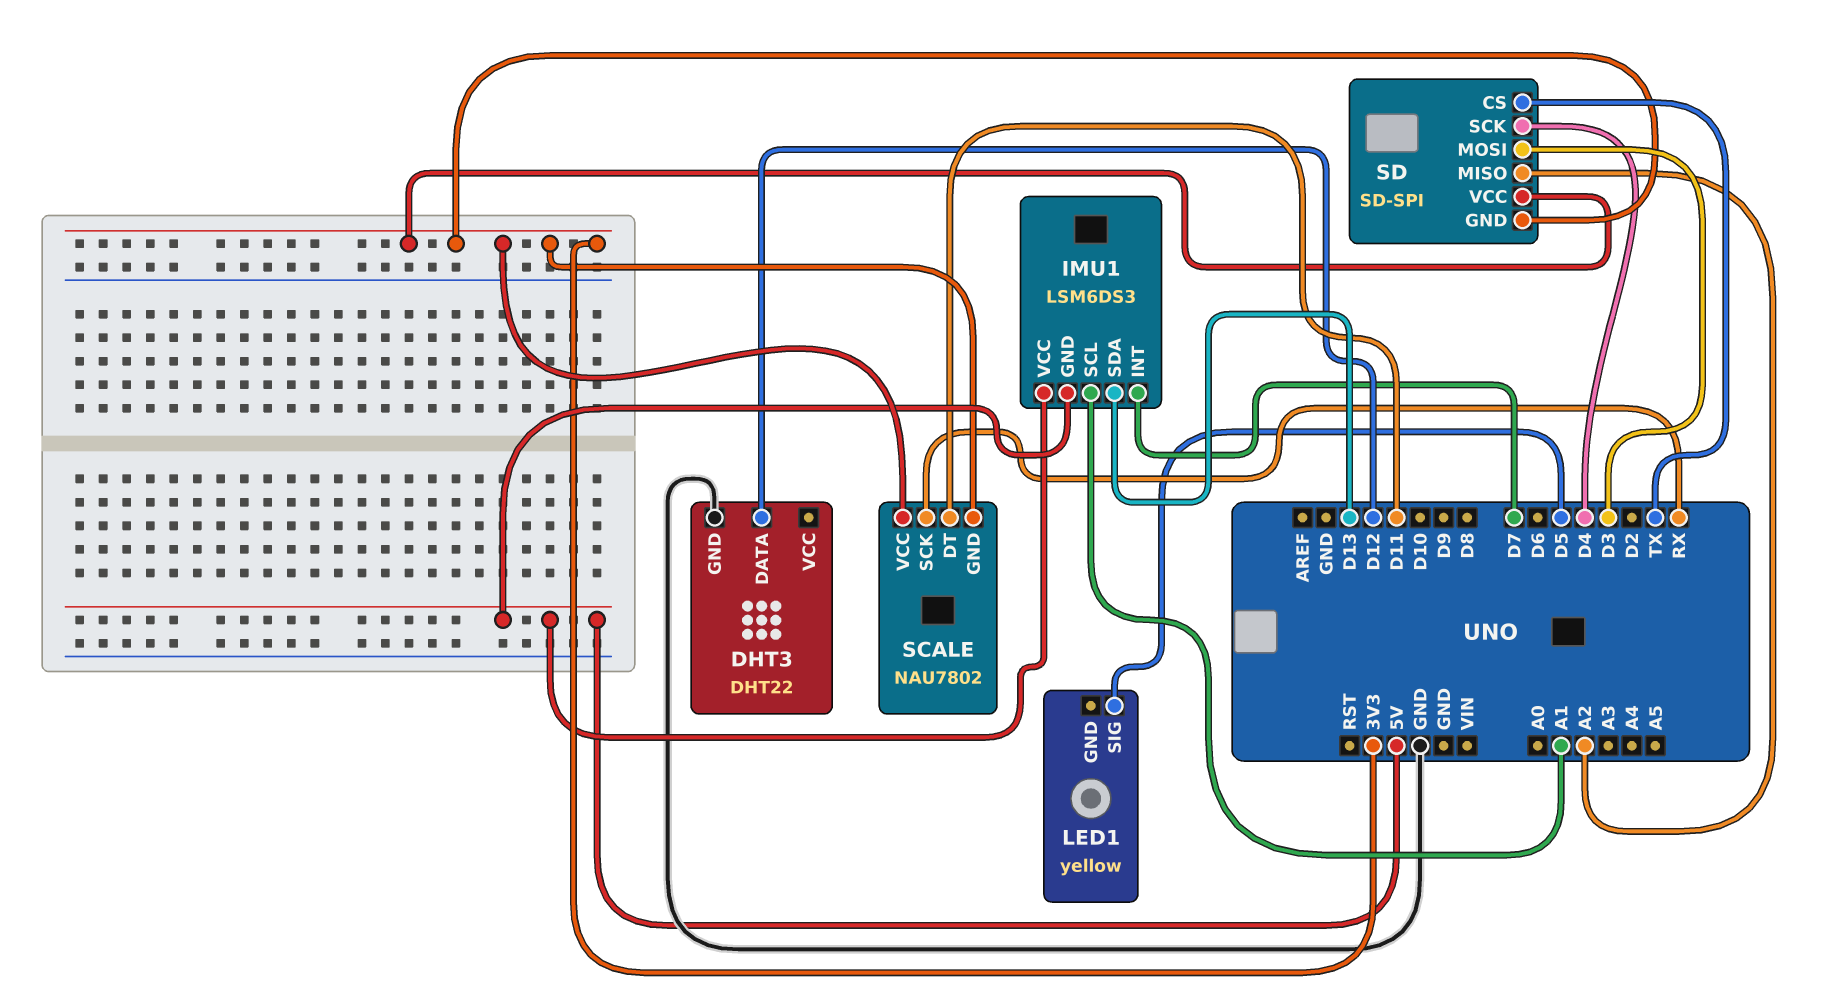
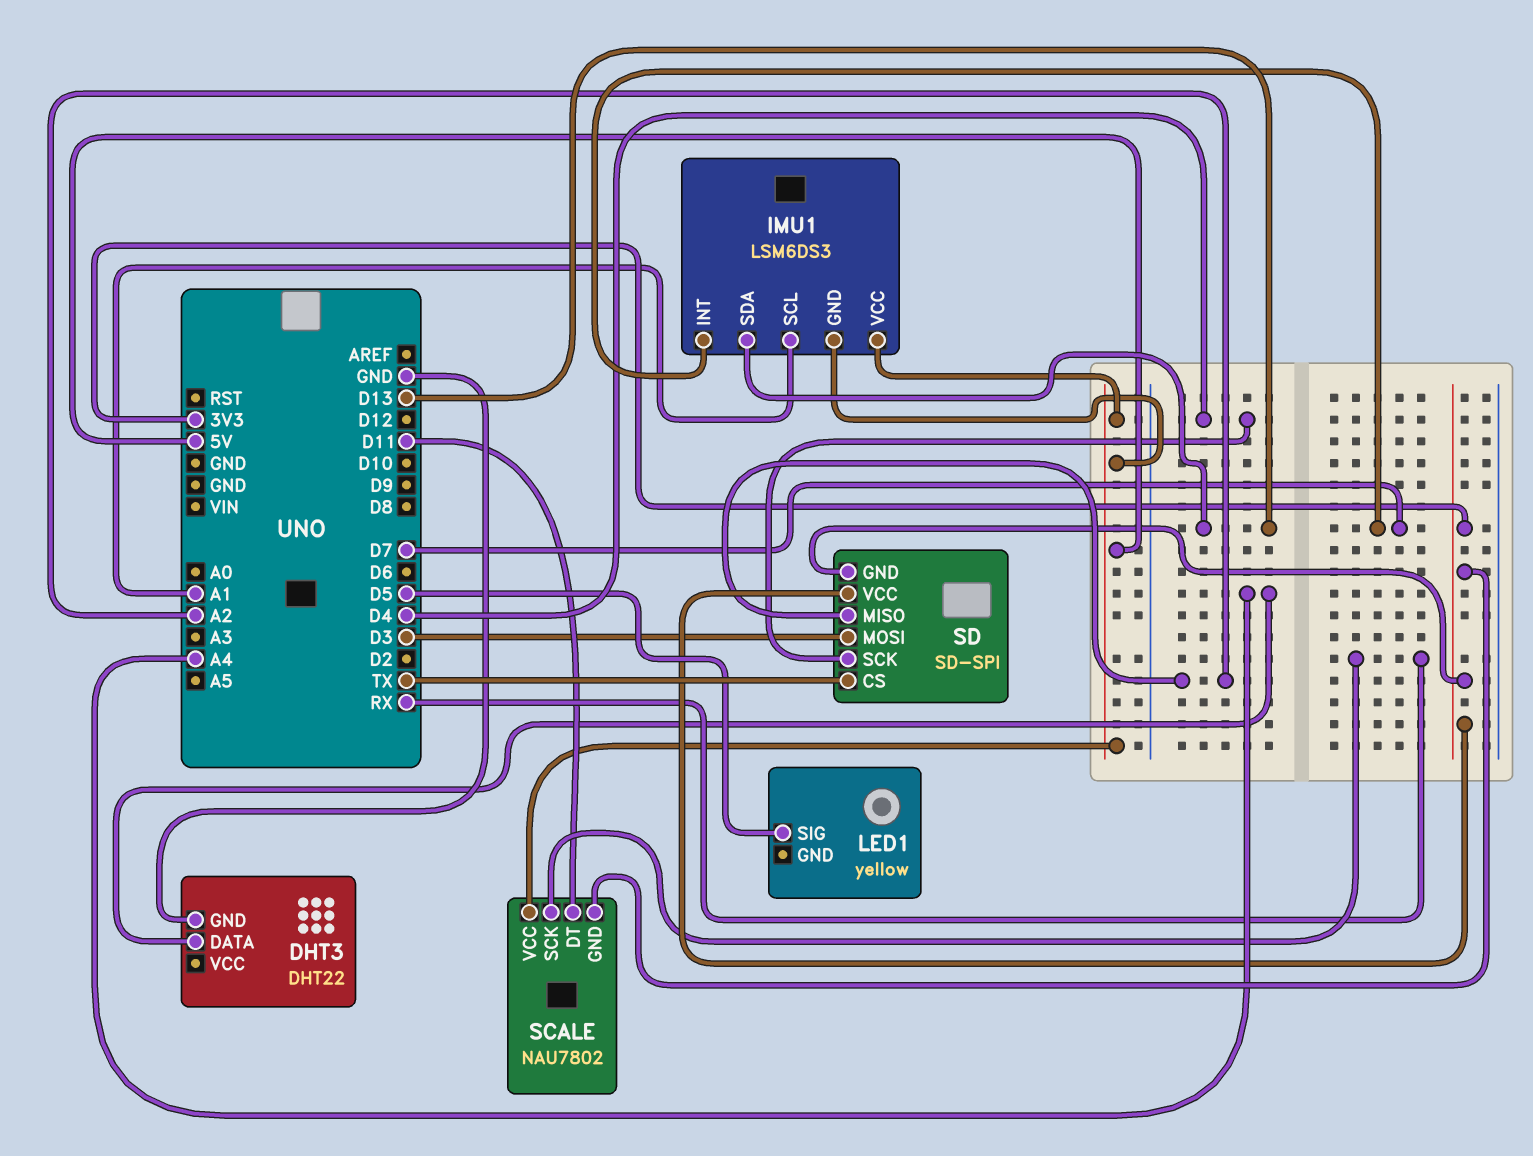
DHT3 pin DATA: D12 -> A4
SCALE pin VCC: 3V3 -> 5V

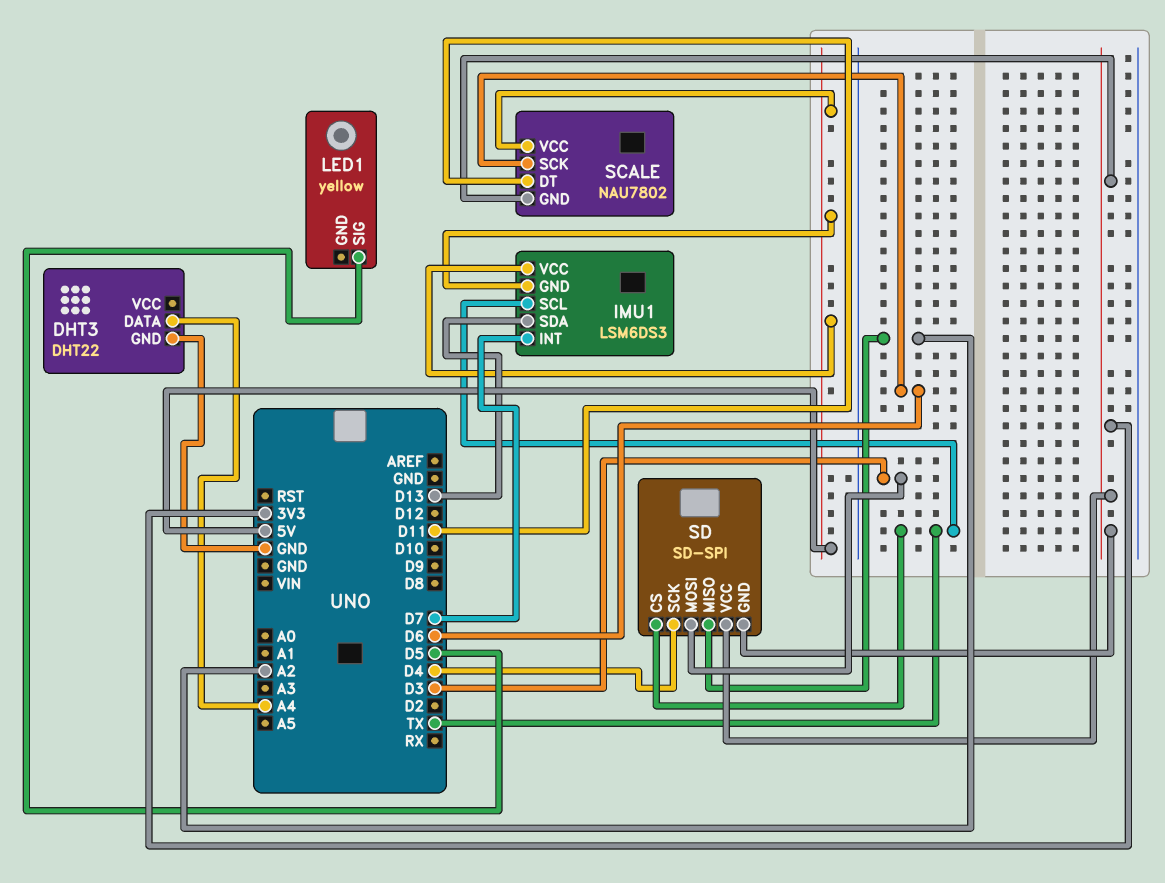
IMU1 pin SCL: A1 -> TX
SCALE pin SCK: RX -> D6

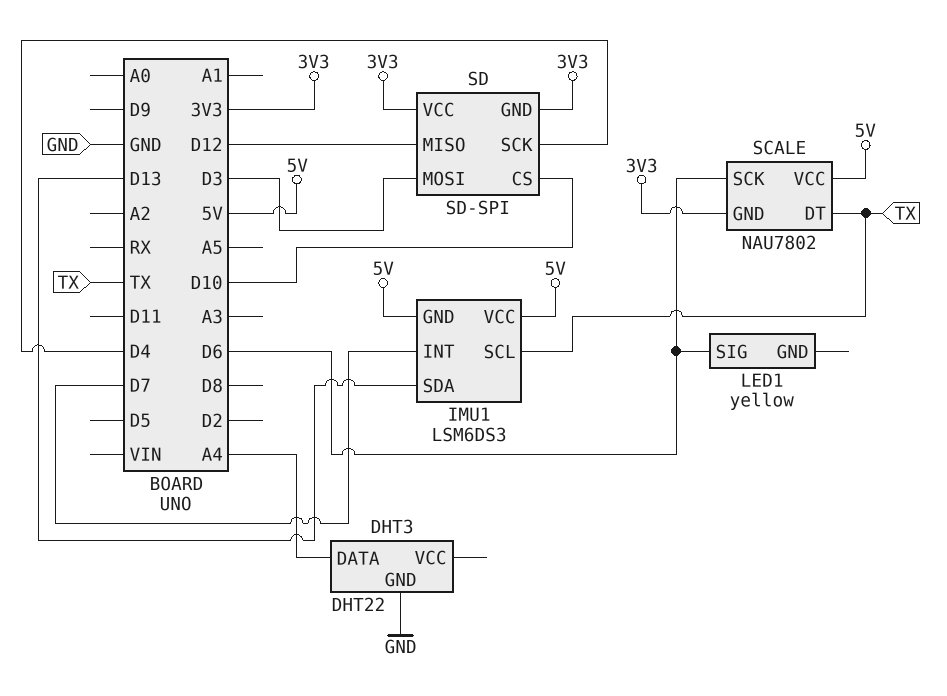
LED1 pin SIG: D5 -> D6
SCALE pin DT: D11 -> TX
SD pin CS: TX -> D10
SD pin MISO: A2 -> D12

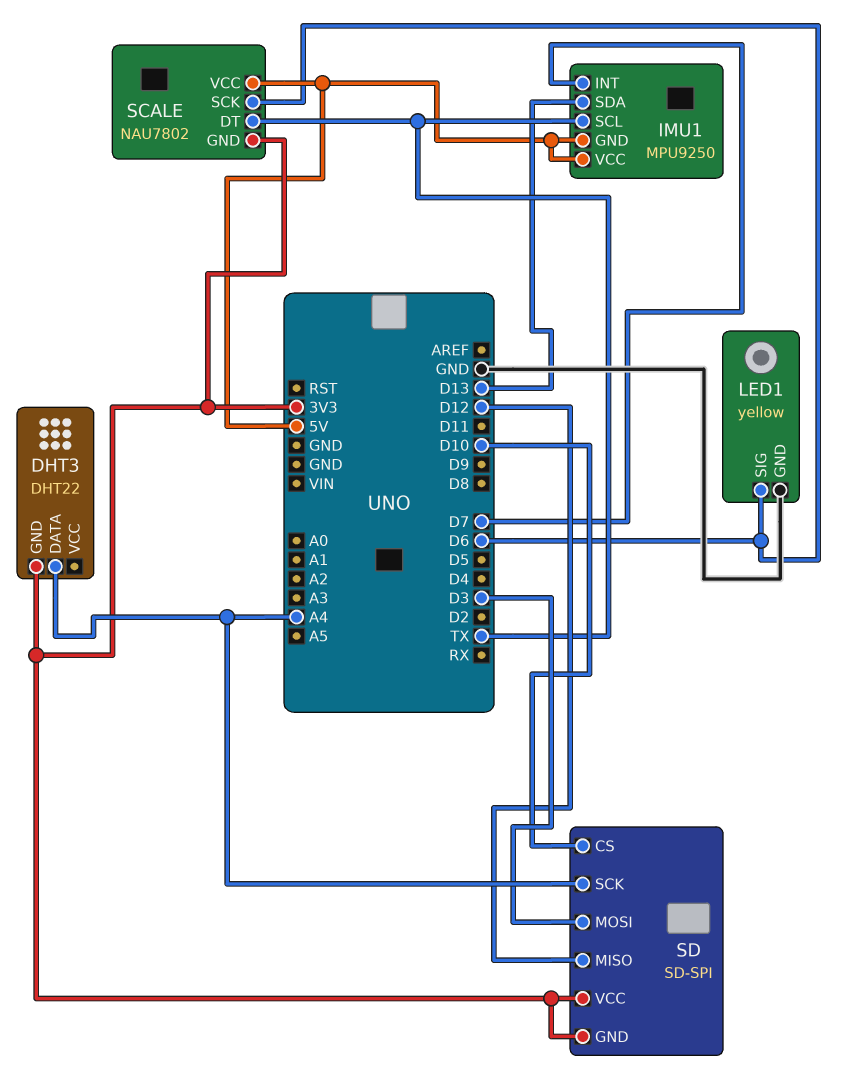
DHT3 pin GND: GND -> 3V3
IMU1: LSM6DS3 -> MPU9250
LED1 pin GND: none -> GND
SD pin SCK: D4 -> A4

